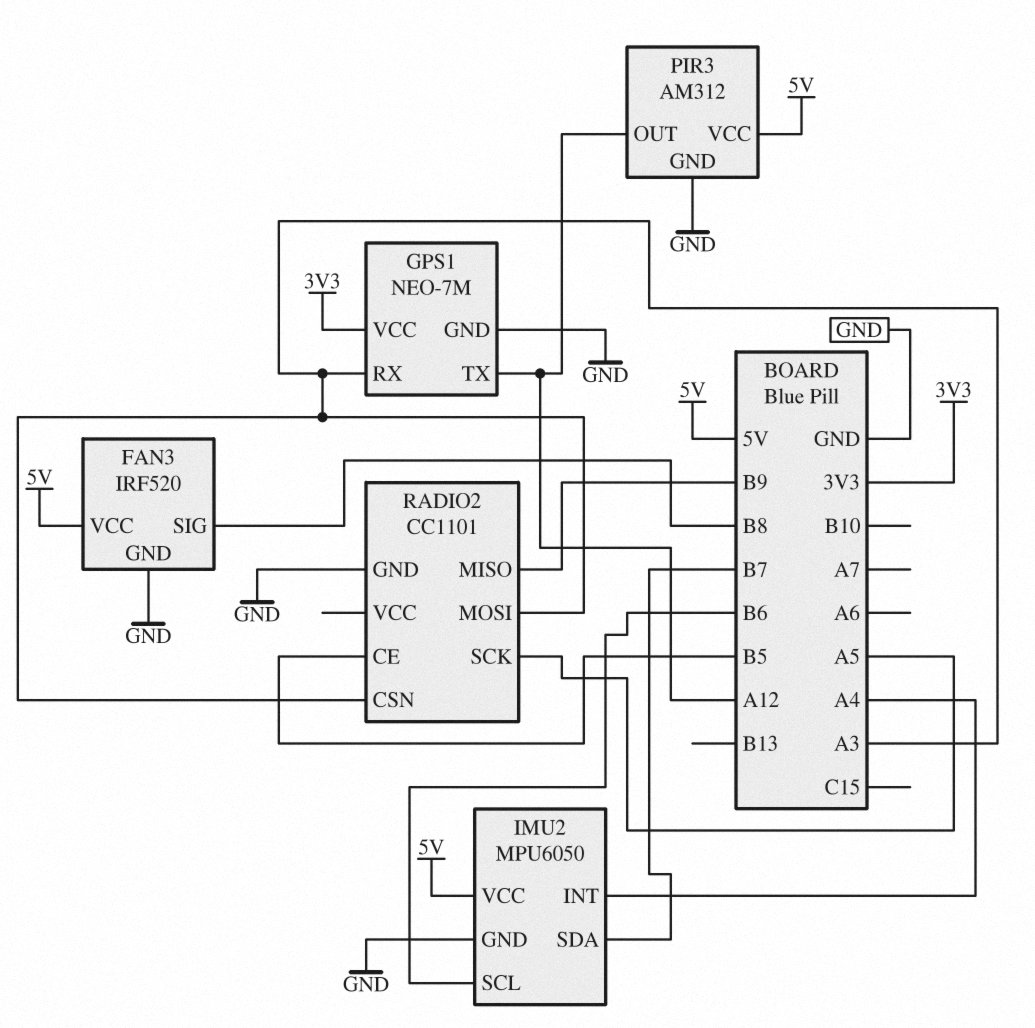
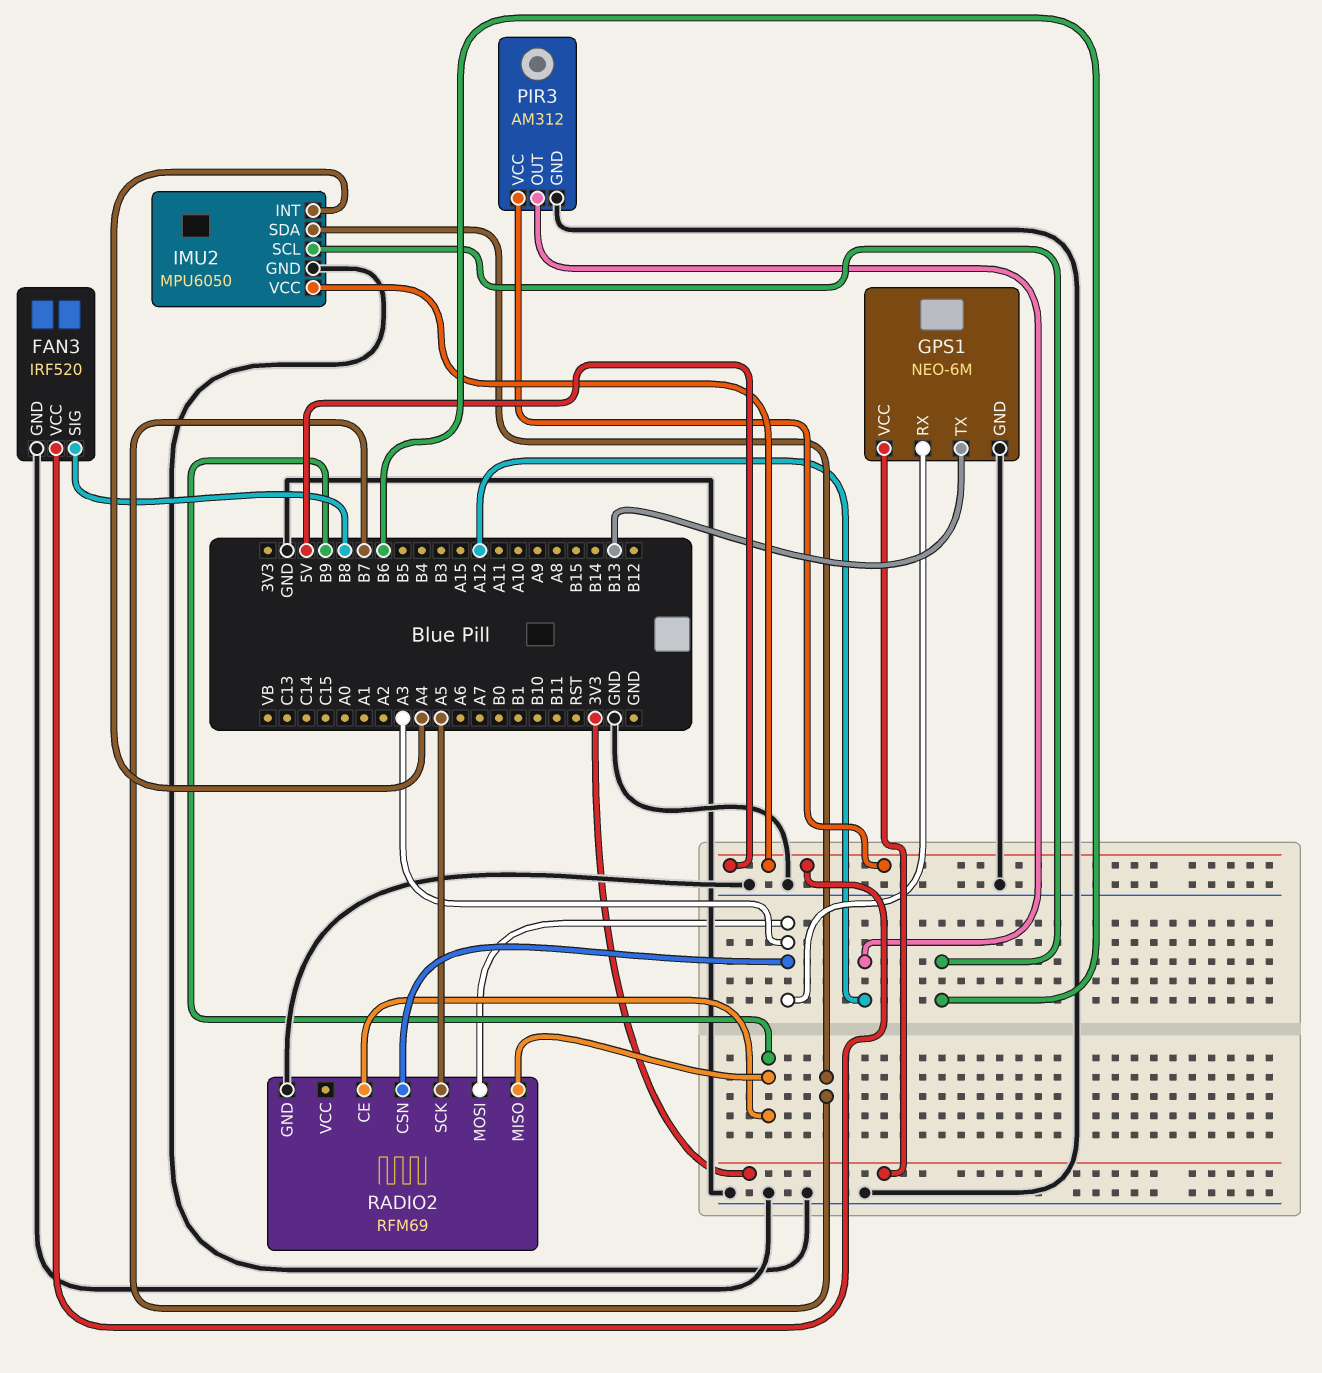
GPS1: NEO-7M -> NEO-6M
GPS1 pin TX: A12 -> B13
RADIO2: CC1101 -> RFM69
RADIO2 pin CE: B5 -> B9

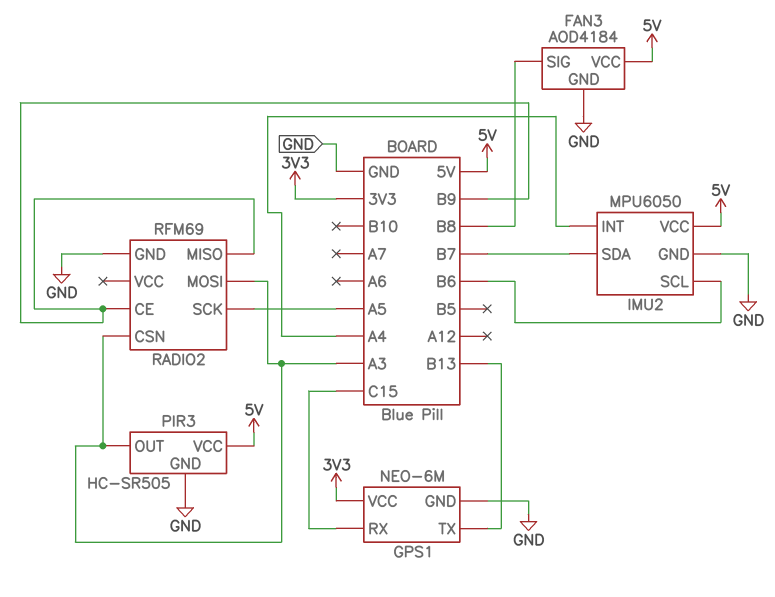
FAN3: IRF520 -> AOD4184
GPS1 pin RX: A3 -> C15
PIR3: AM312 -> HC-SR505
PIR3 pin OUT: A12 -> A3

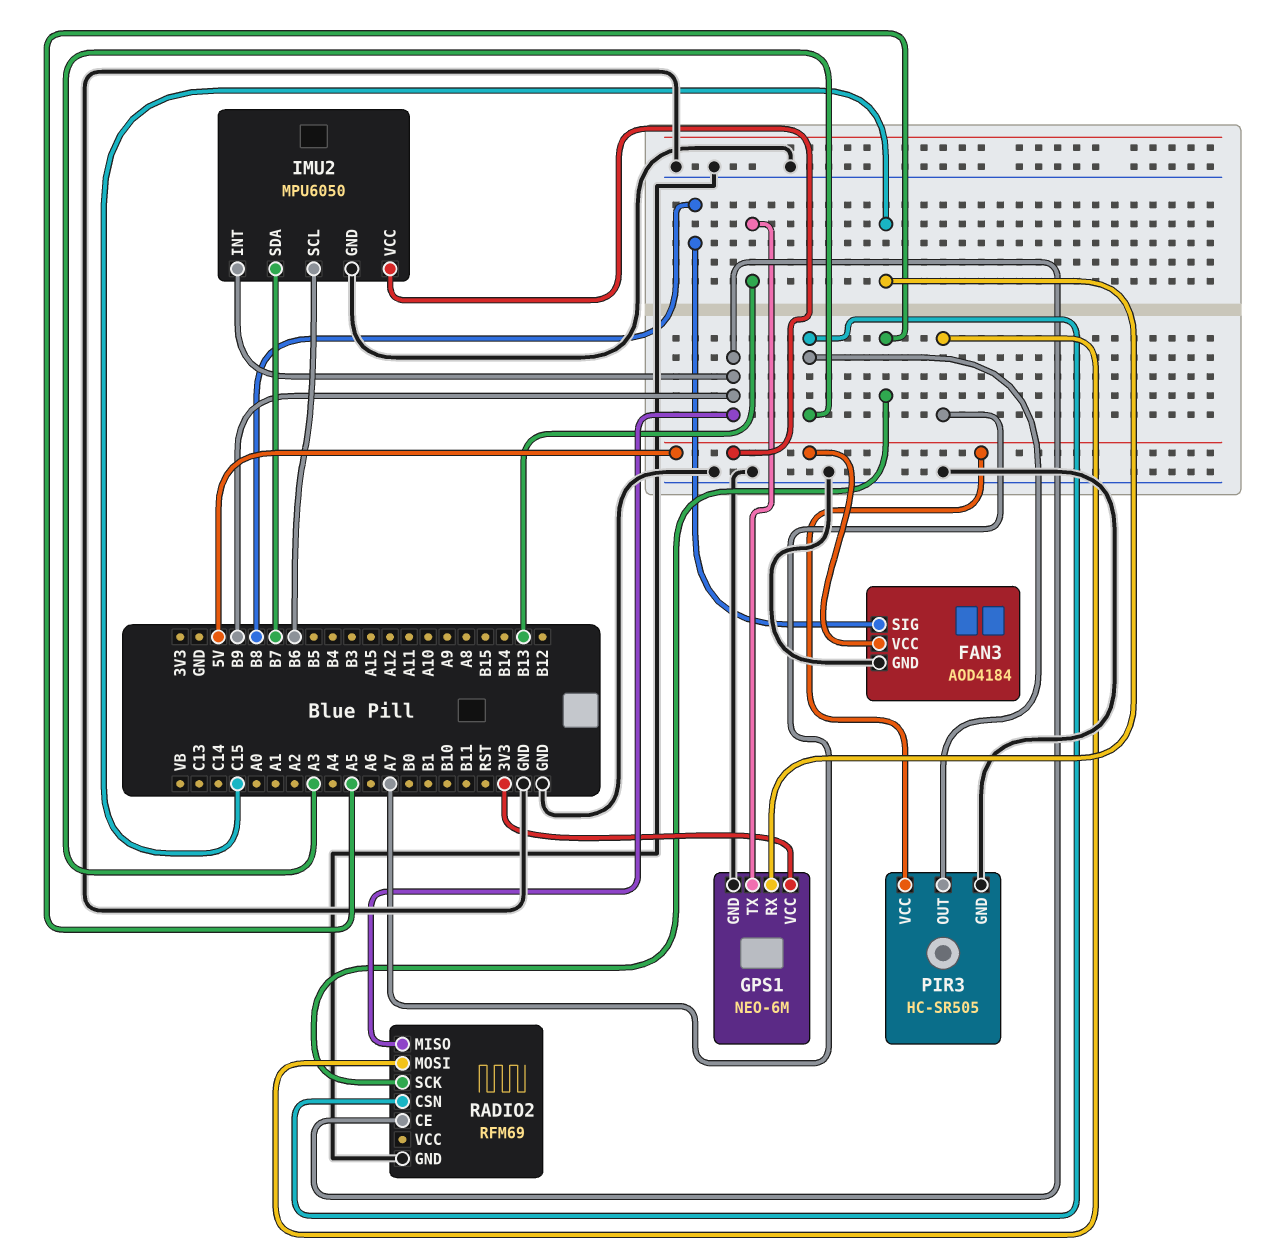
IMU2 pin INT: A4 -> B9
RADIO2 pin MOSI: A3 -> A7

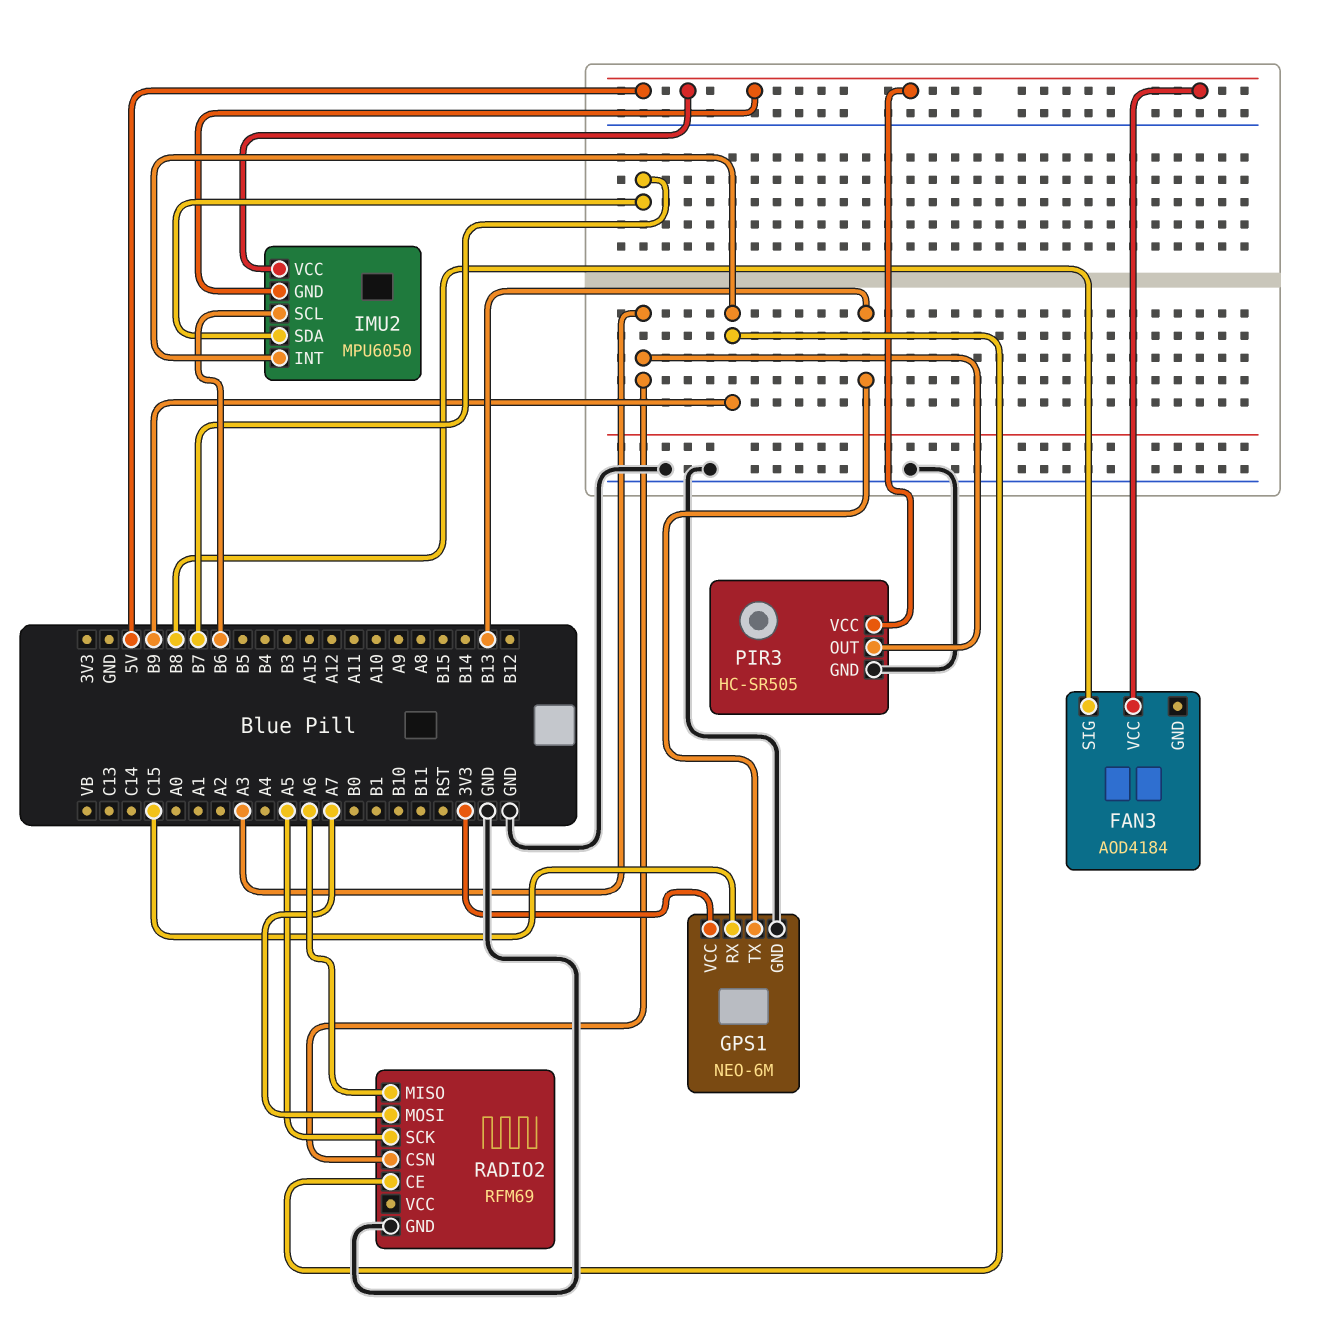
FAN3 pin GND: GND -> none
IMU2 pin GND: GND -> 5V
RADIO2 pin MISO: B9 -> A6

